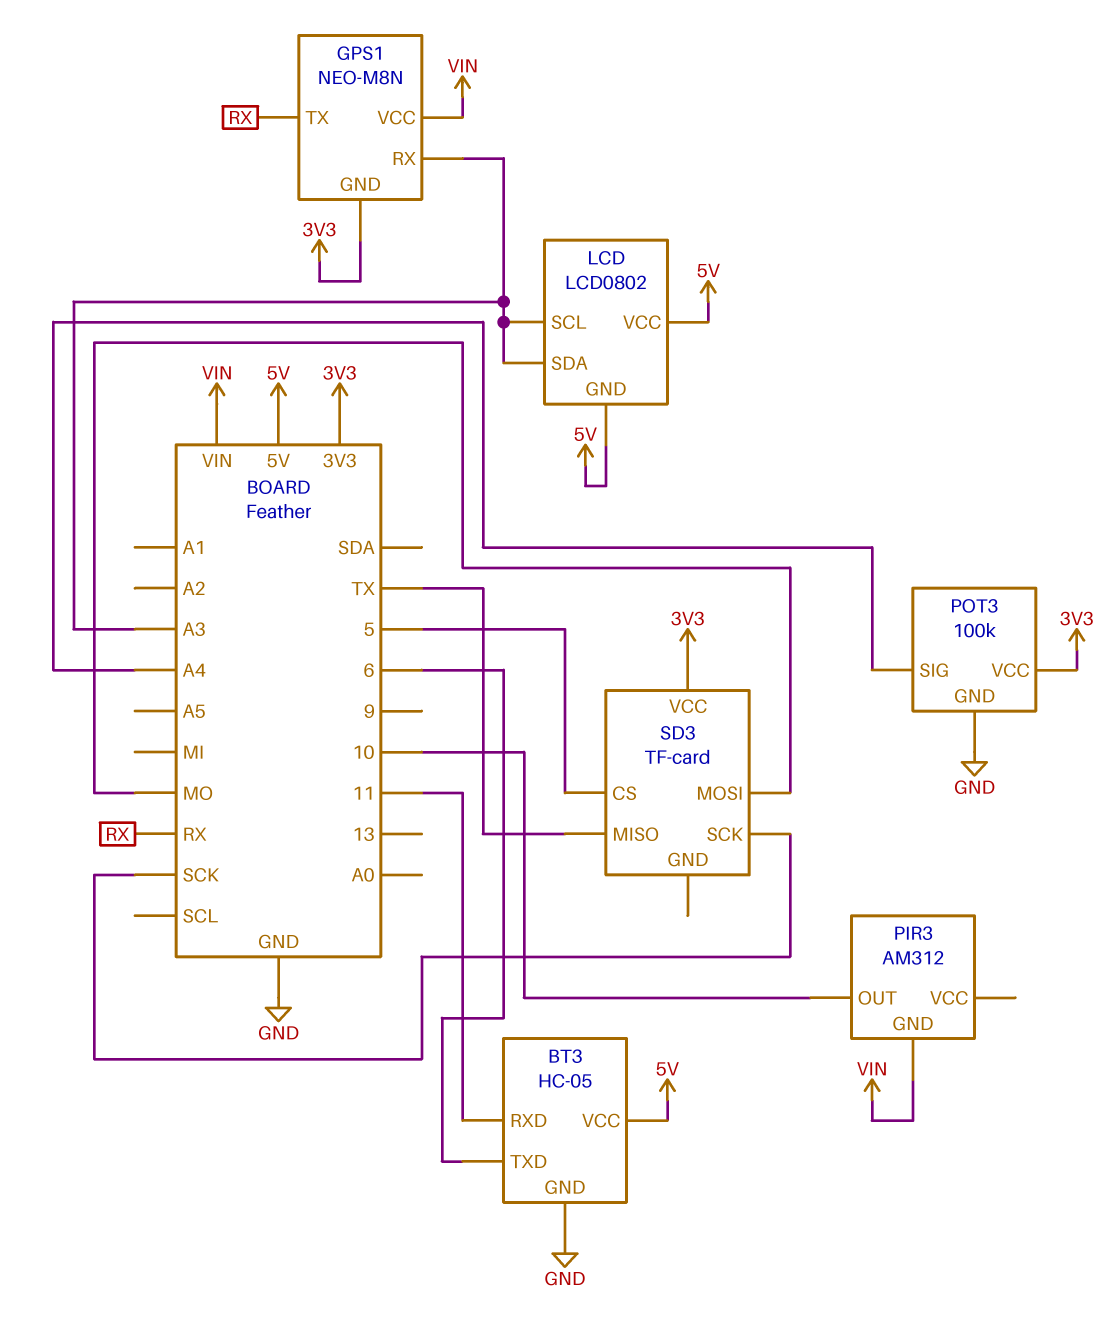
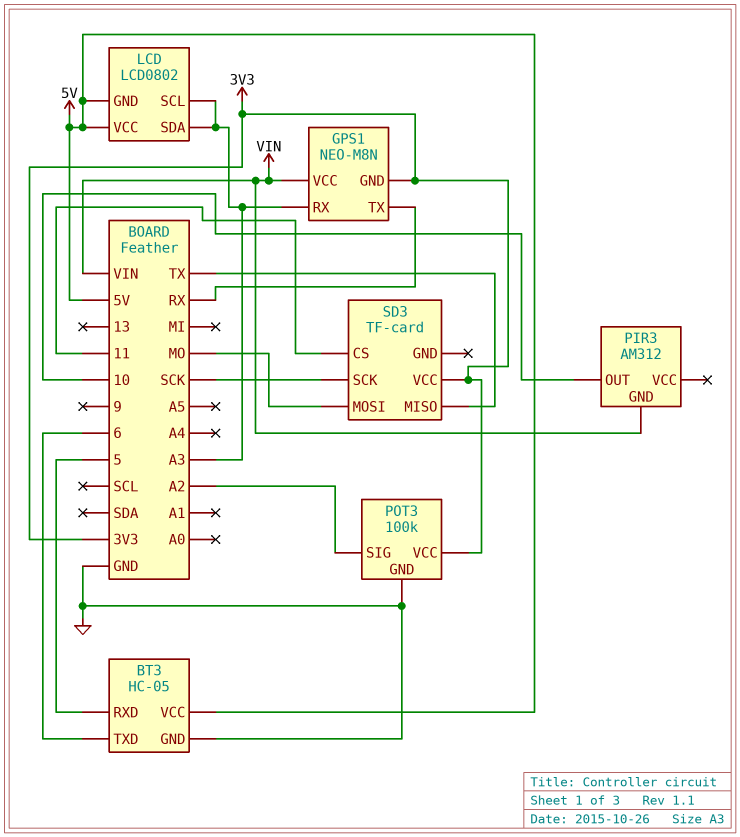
BT3 pin RXD: 11 -> 5
POT3 pin SIG: A4 -> A2
SD3 pin CS: 5 -> 11

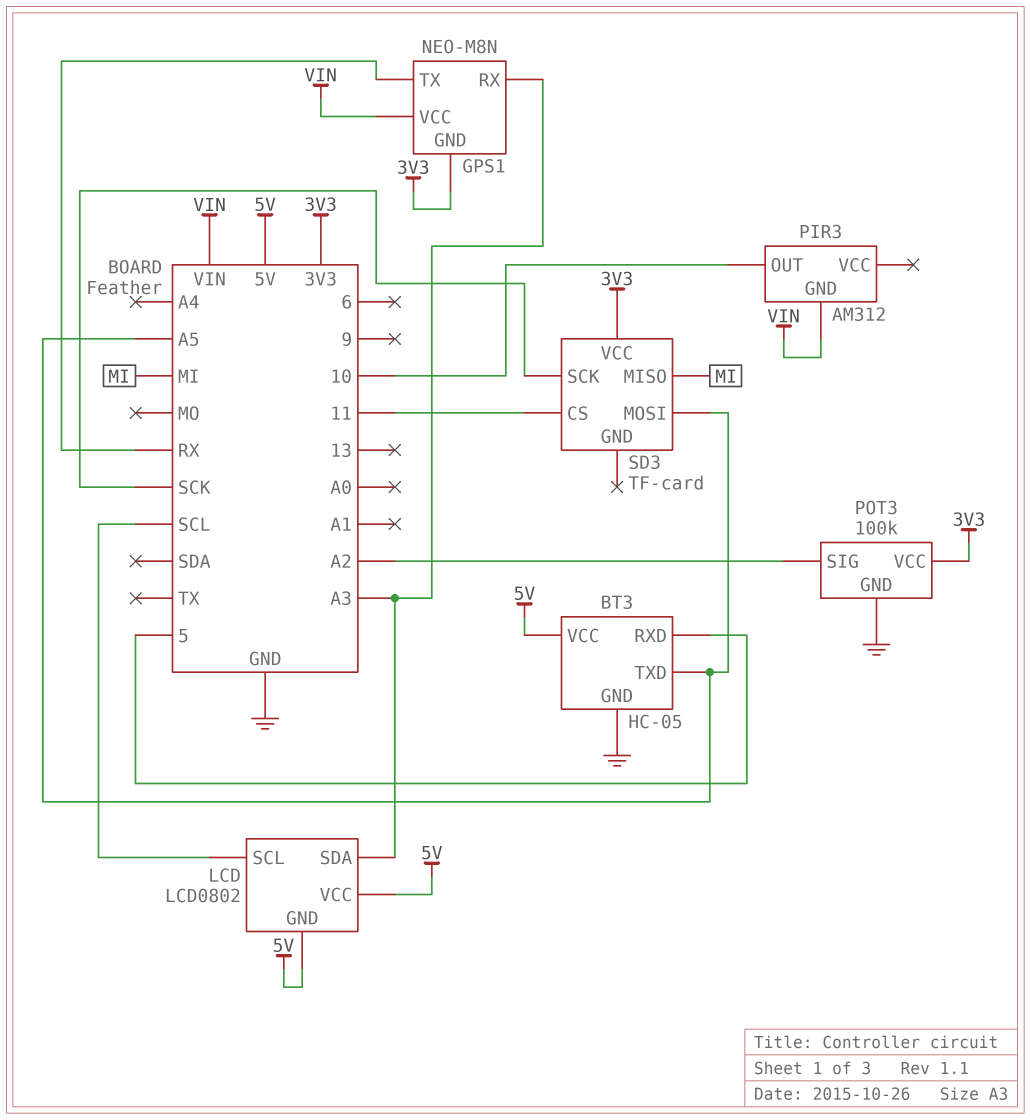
BT3 pin TXD: 6 -> A5
LCD pin SCL: A3 -> SCL
SD3 pin MISO: TX -> MI
SD3 pin MOSI: MO -> A5

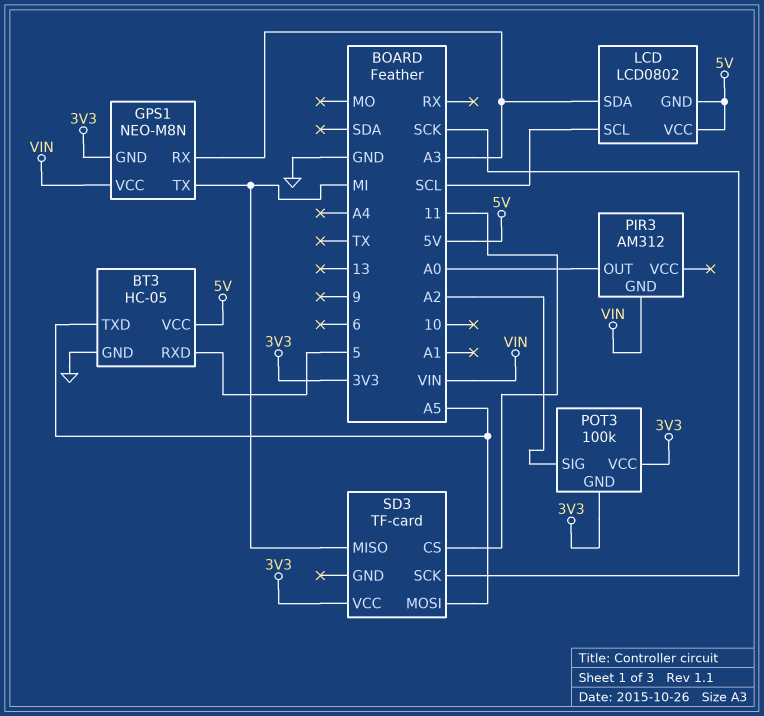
GPS1 pin TX: RX -> MI
PIR3 pin OUT: 10 -> A0
POT3 pin GND: GND -> 3V3

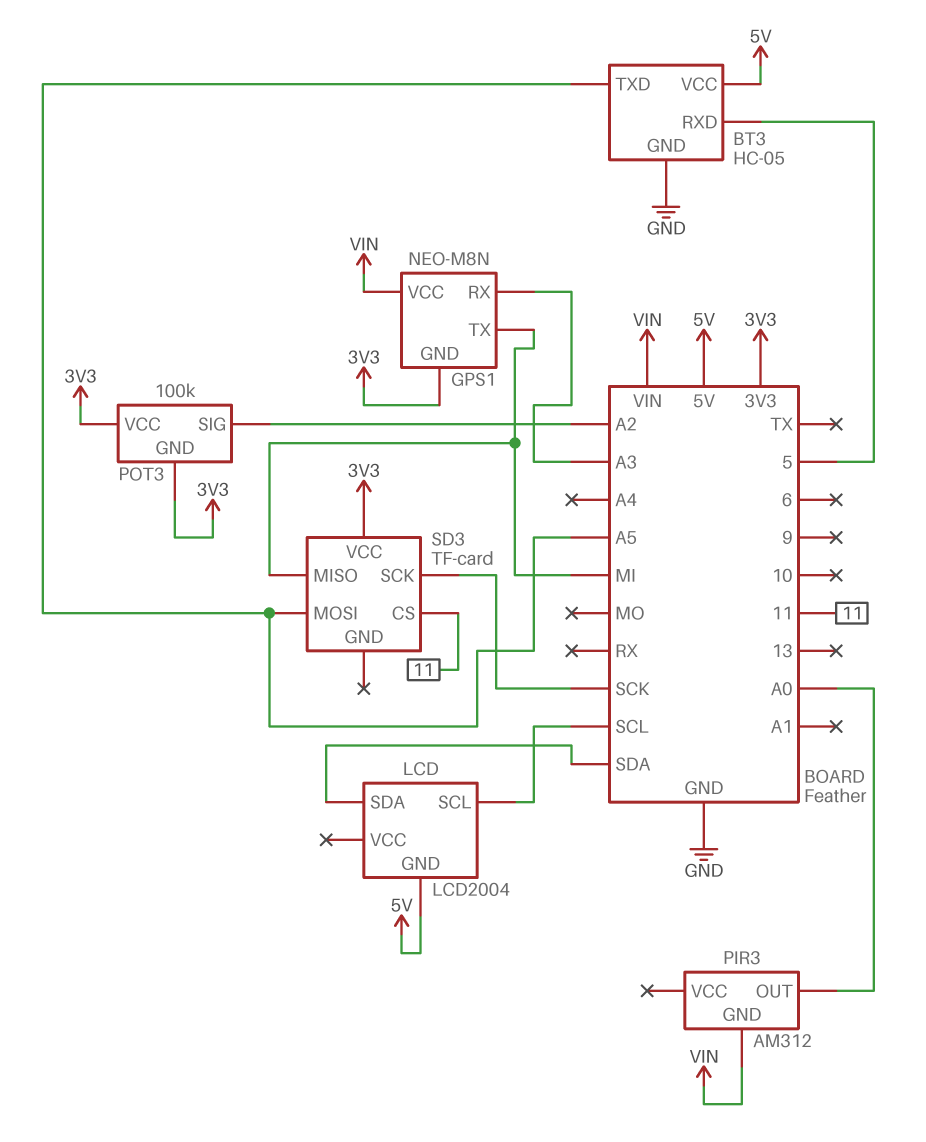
LCD: LCD0802 -> LCD2004
LCD pin SDA: A3 -> SDA
LCD pin VCC: 5V -> none

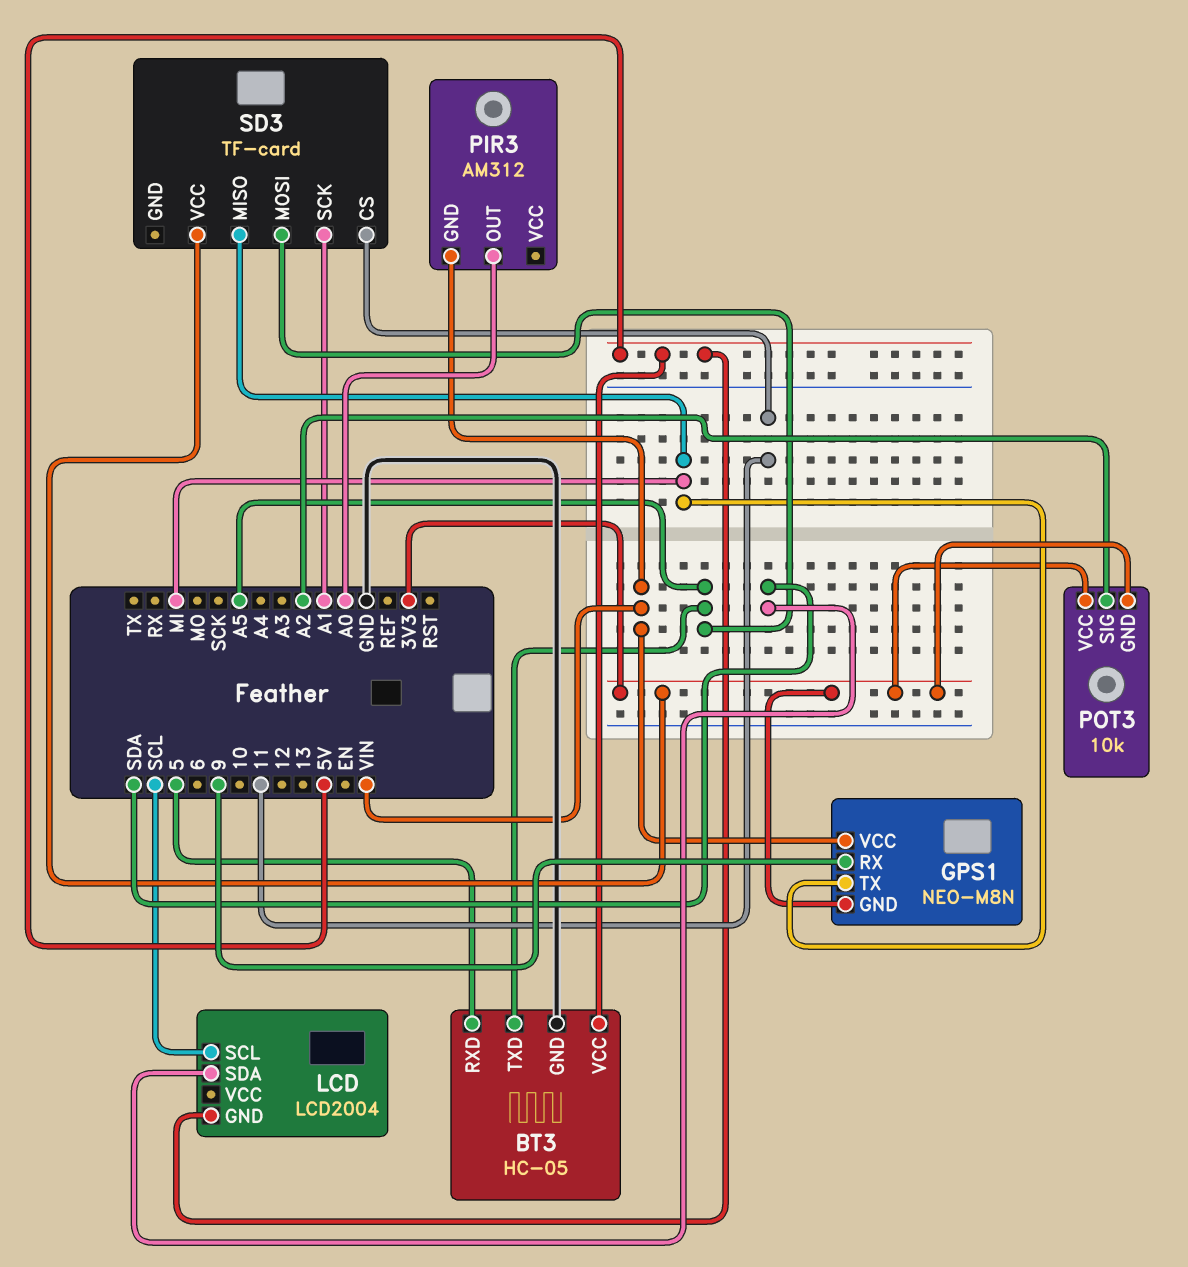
GPS1 pin RX: A3 -> 9
POT3: 100k -> 10k
SD3 pin SCK: SCK -> A1

